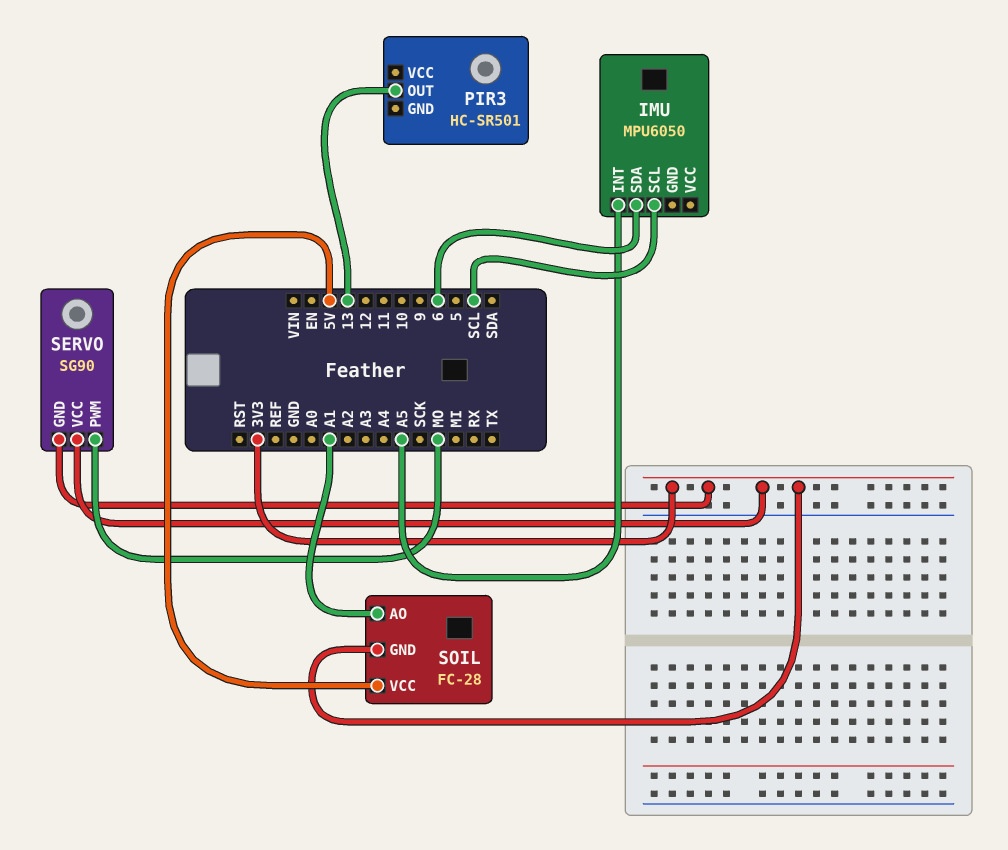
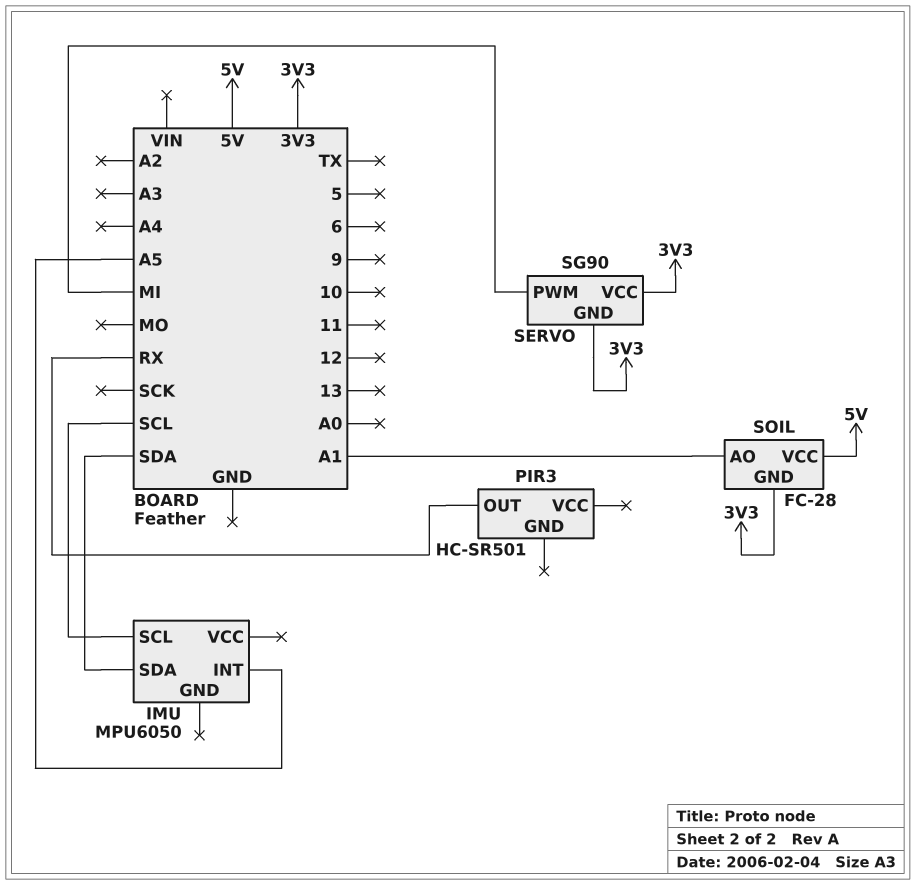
IMU pin SDA: 6 -> SDA
PIR3 pin OUT: 13 -> RX
SERVO pin PWM: MO -> MI

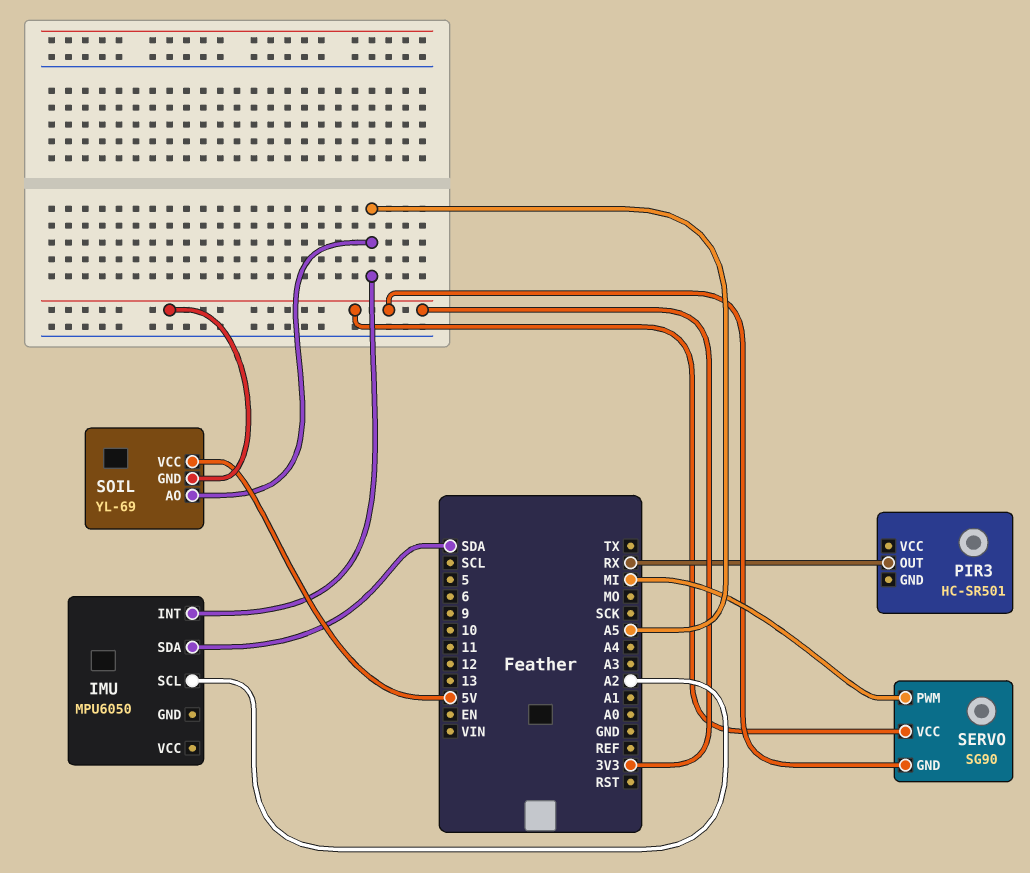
IMU pin SCL: SCL -> A2
SOIL: FC-28 -> YL-69
SOIL pin AO: A1 -> A5

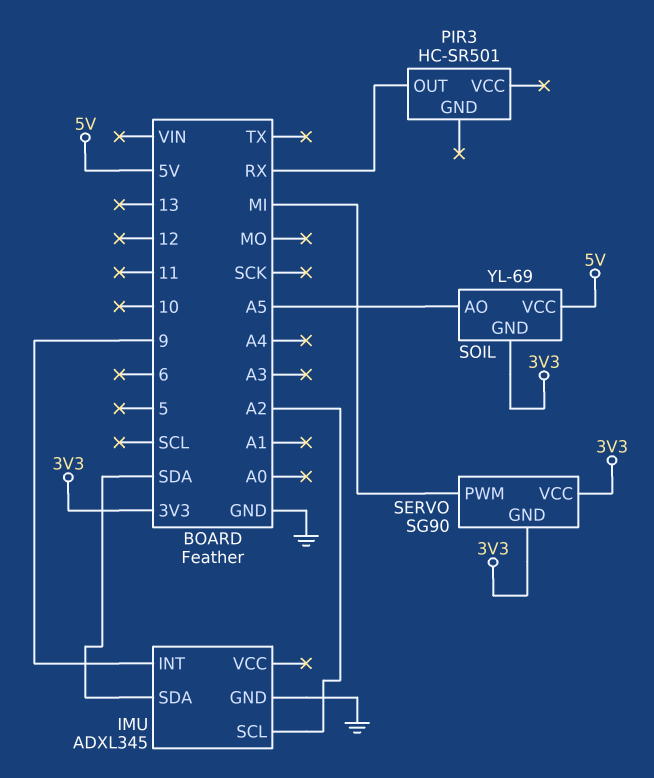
IMU: MPU6050 -> ADXL345
IMU pin GND: none -> GND
IMU pin INT: A5 -> 9

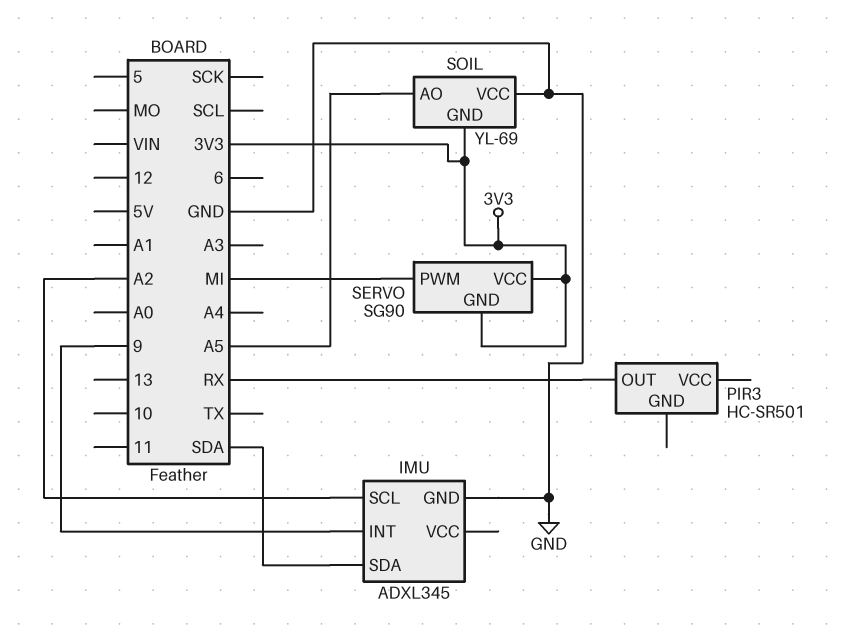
SOIL pin VCC: 5V -> GND

